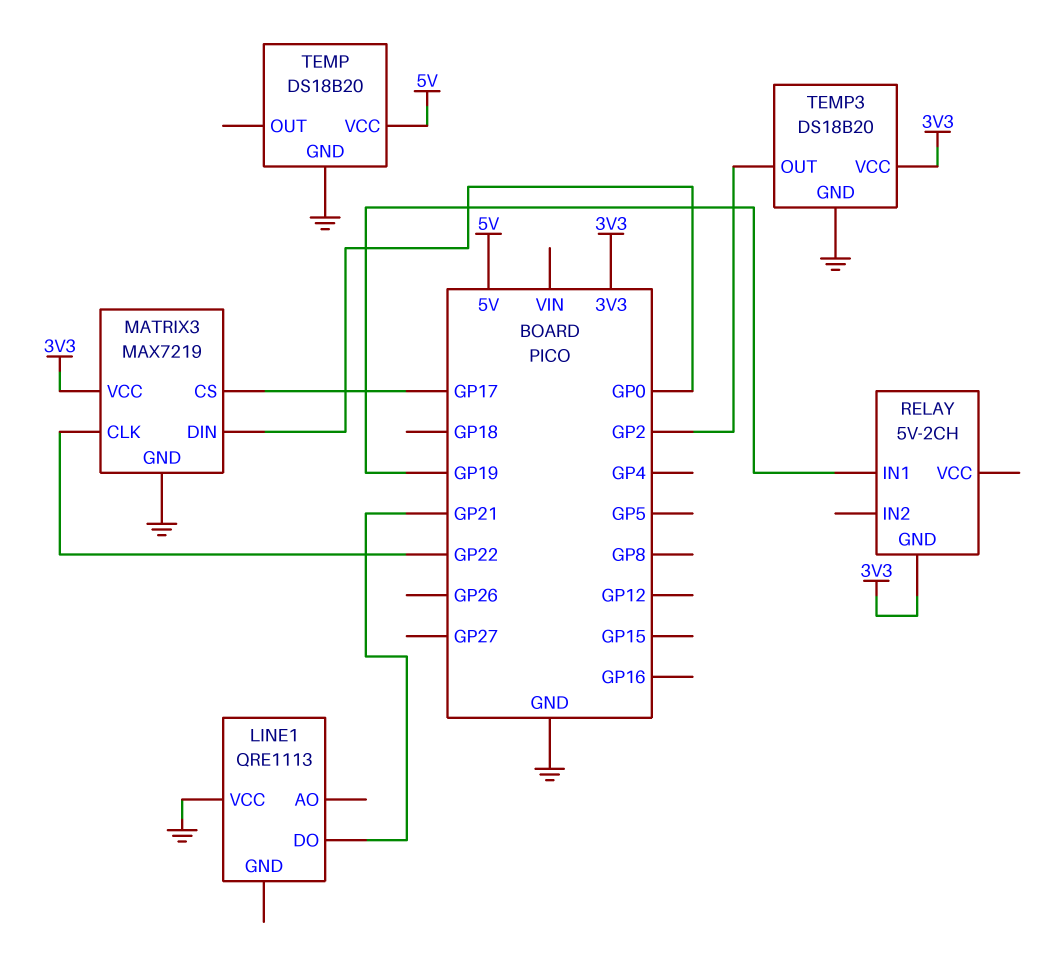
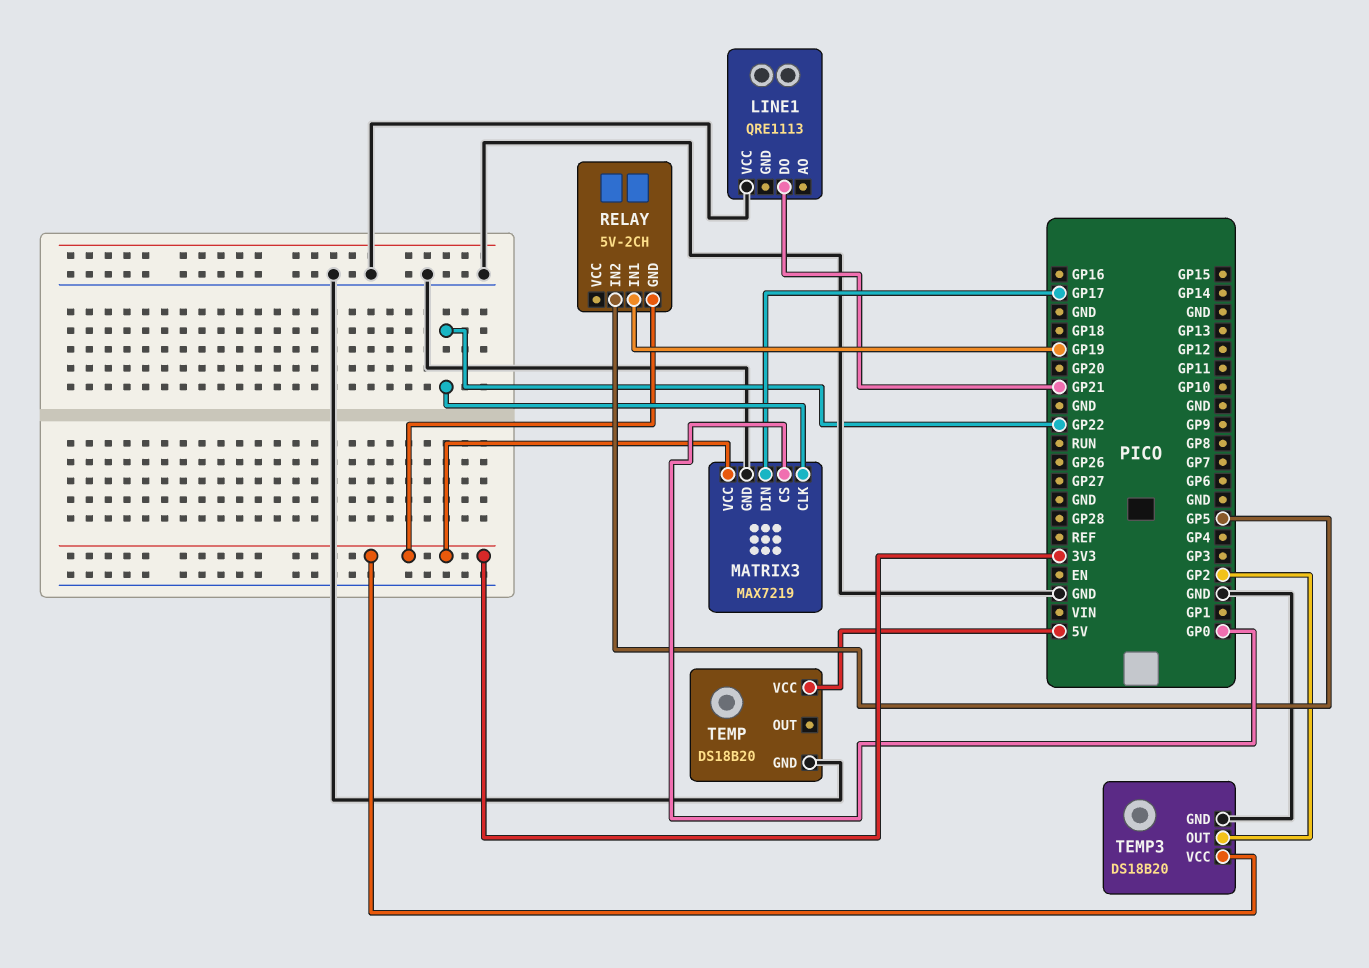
MATRIX3 pin CS: GP17 -> GP0
MATRIX3 pin DIN: GP0 -> GP17
RELAY pin IN2: none -> GP5

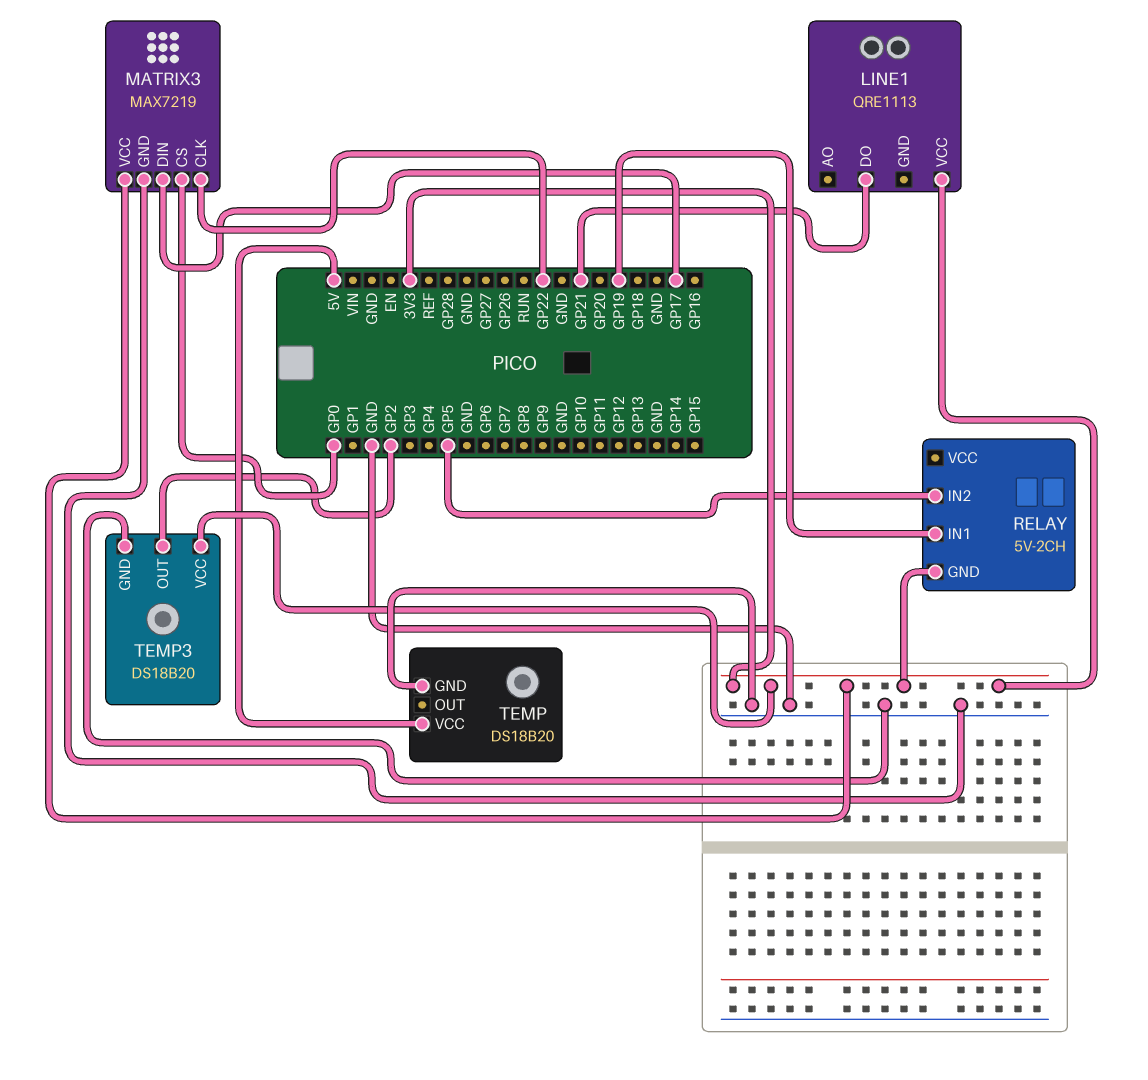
LINE1 pin VCC: GND -> 3V3

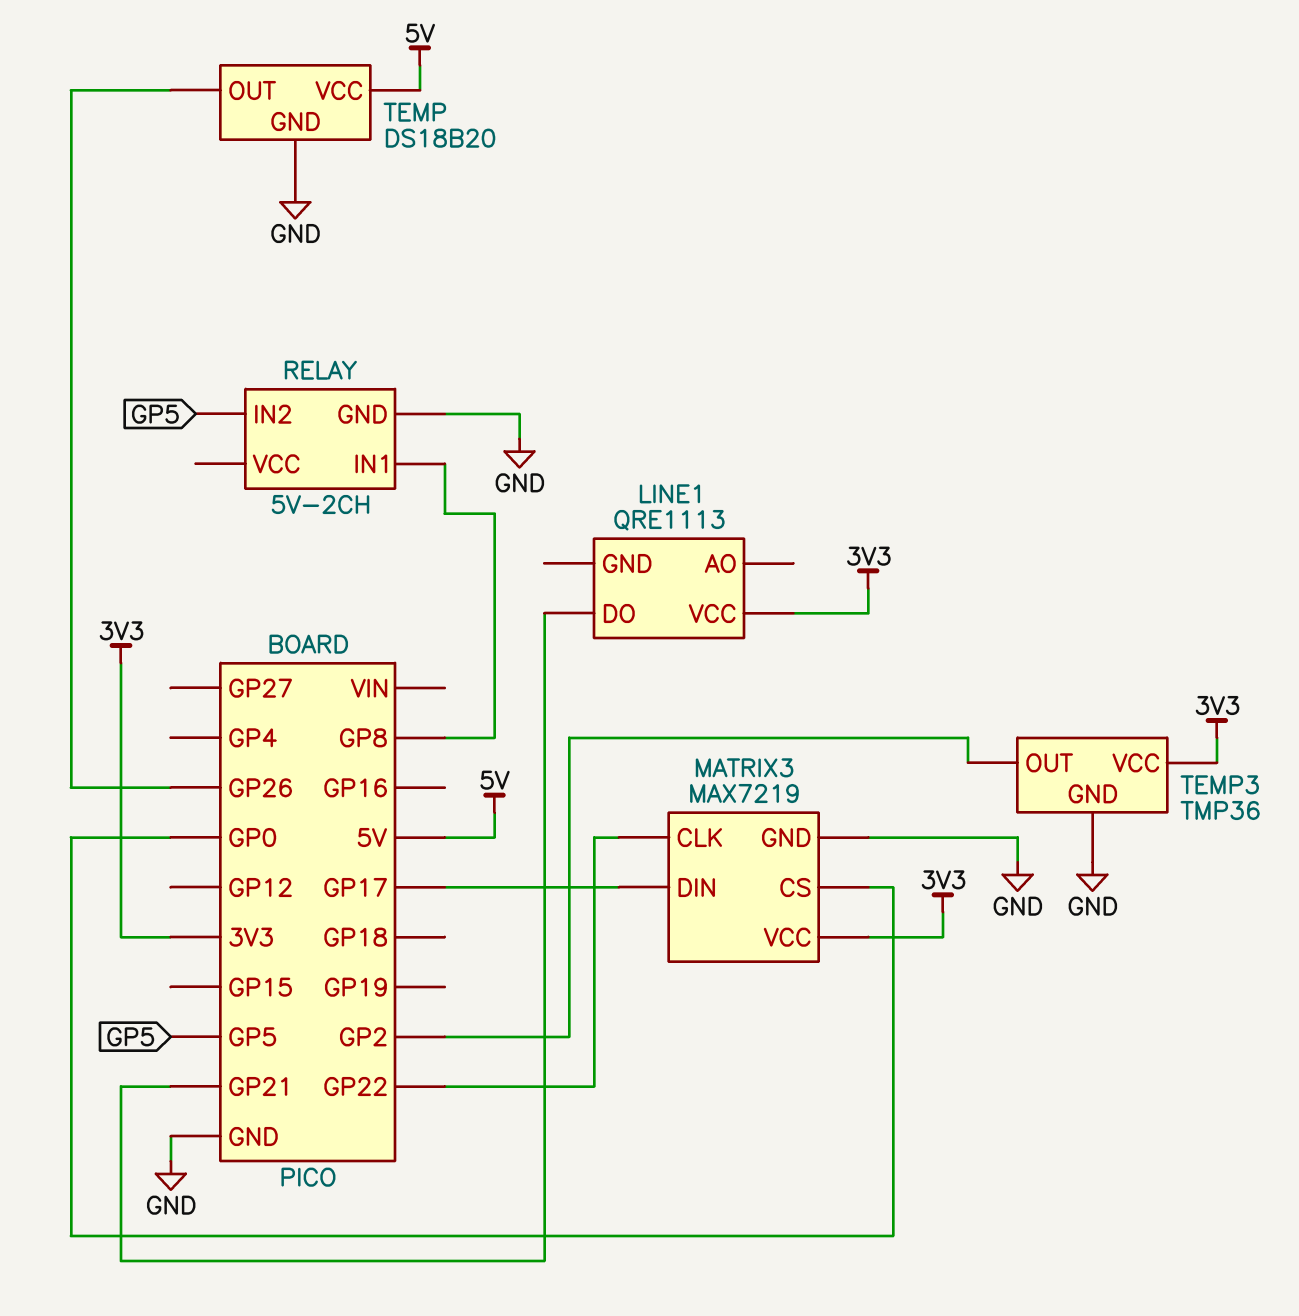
RELAY pin GND: 3V3 -> GND
RELAY pin IN1: GP19 -> GP8
TEMP pin OUT: none -> GP26
TEMP3: DS18B20 -> TMP36

